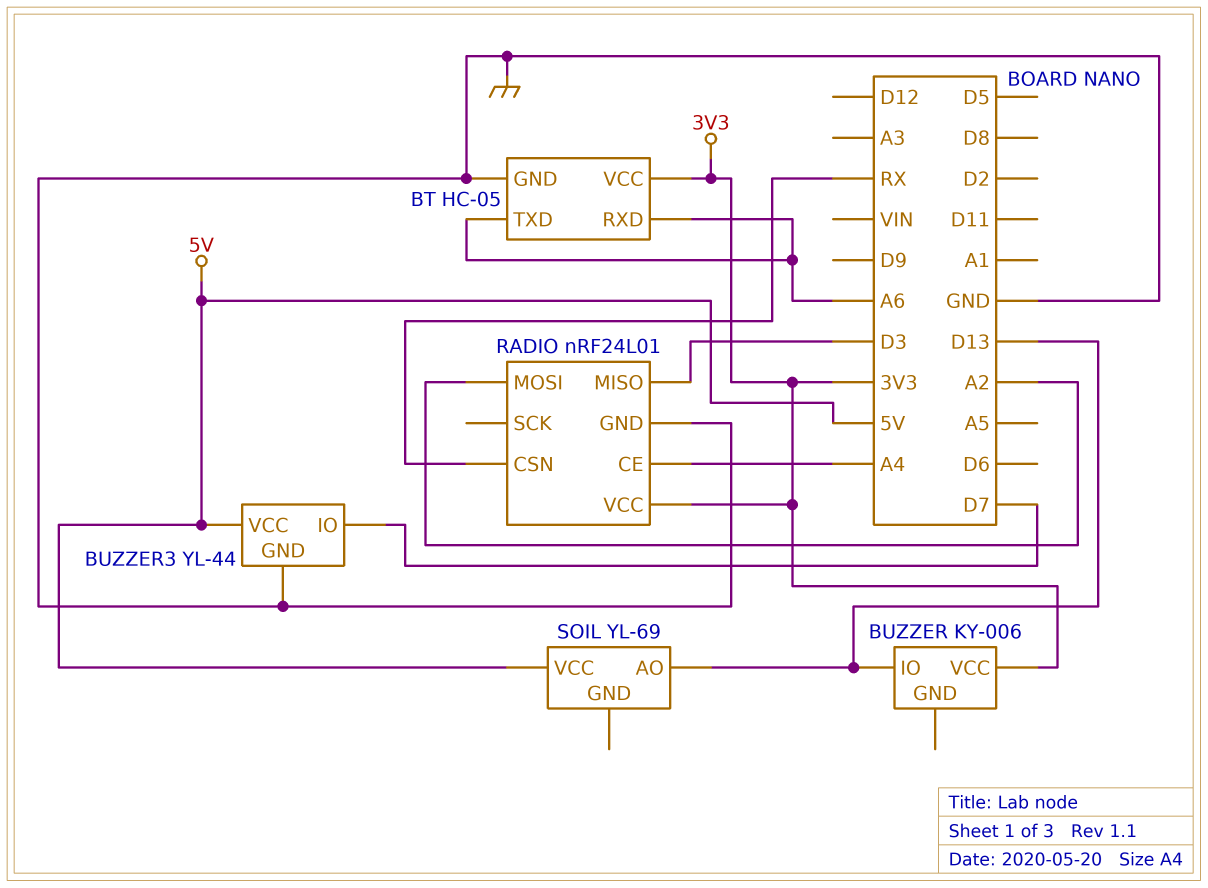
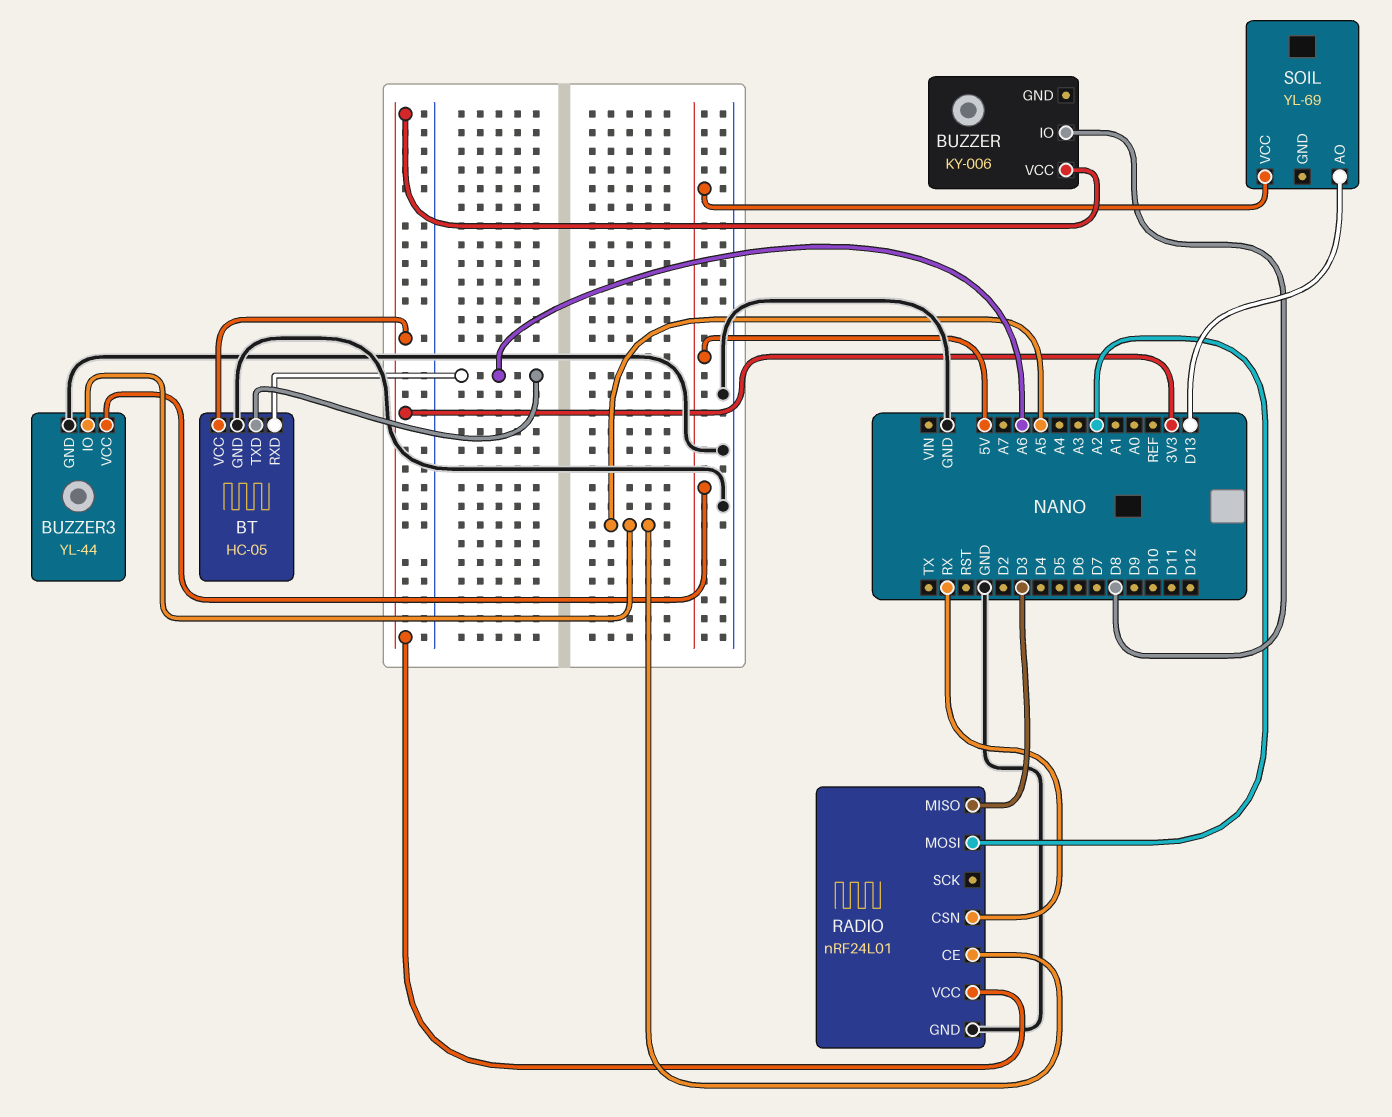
BUZZER pin IO: D13 -> D8
BUZZER3 pin IO: D7 -> A5
RADIO pin CE: A4 -> A5

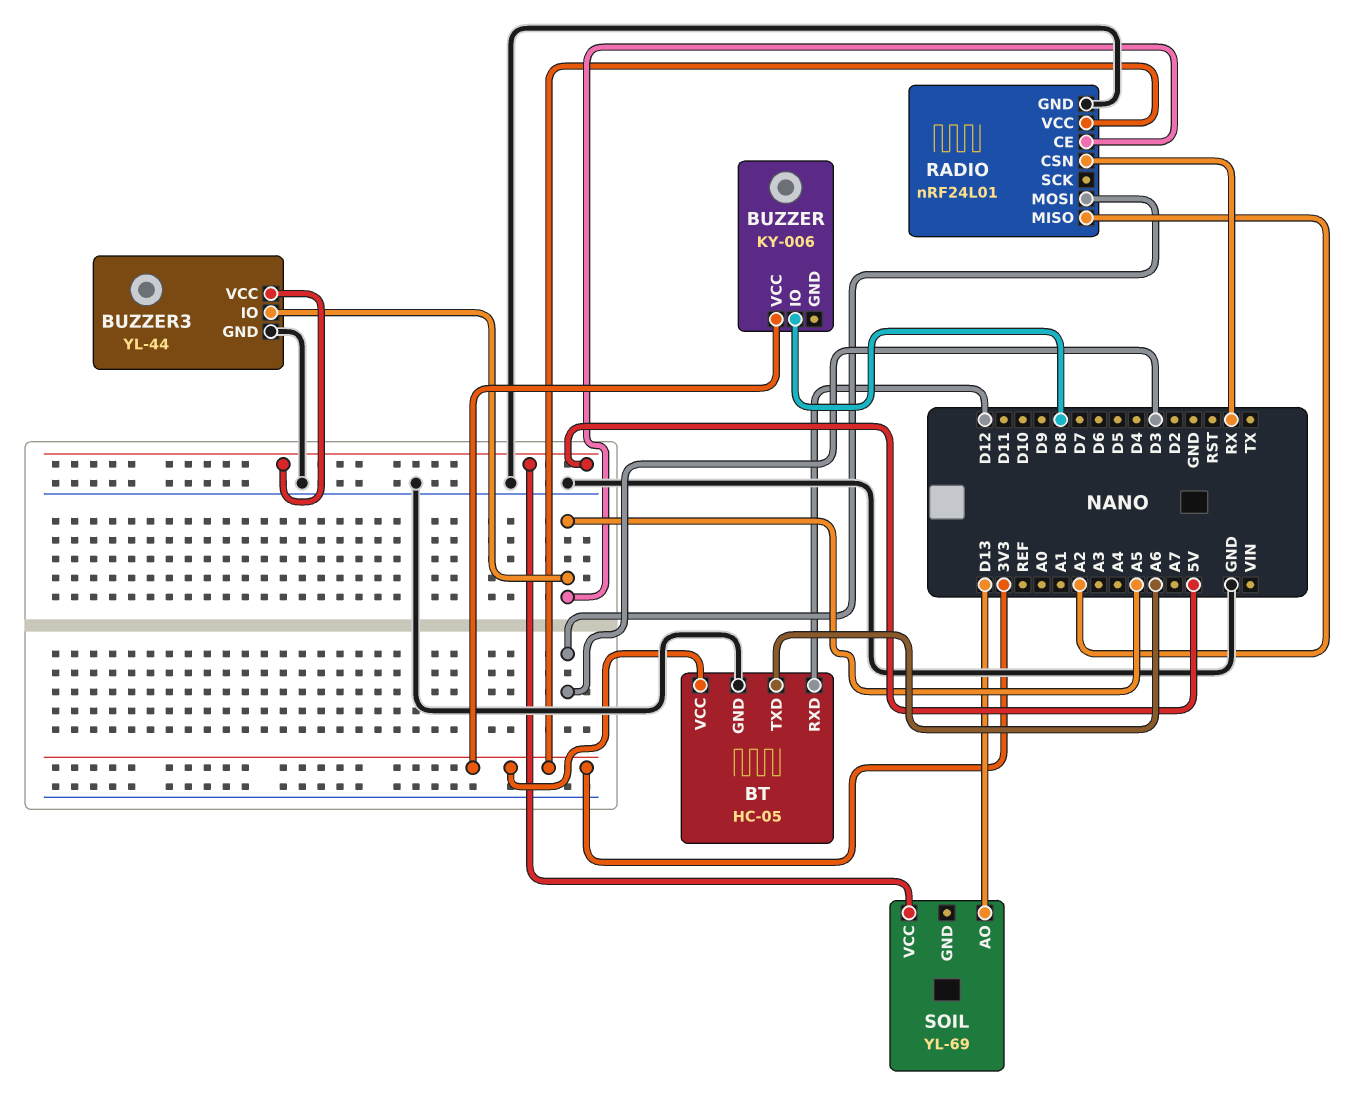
BT pin RXD: A6 -> D12
RADIO pin MISO: D3 -> A2
RADIO pin MOSI: A2 -> D3

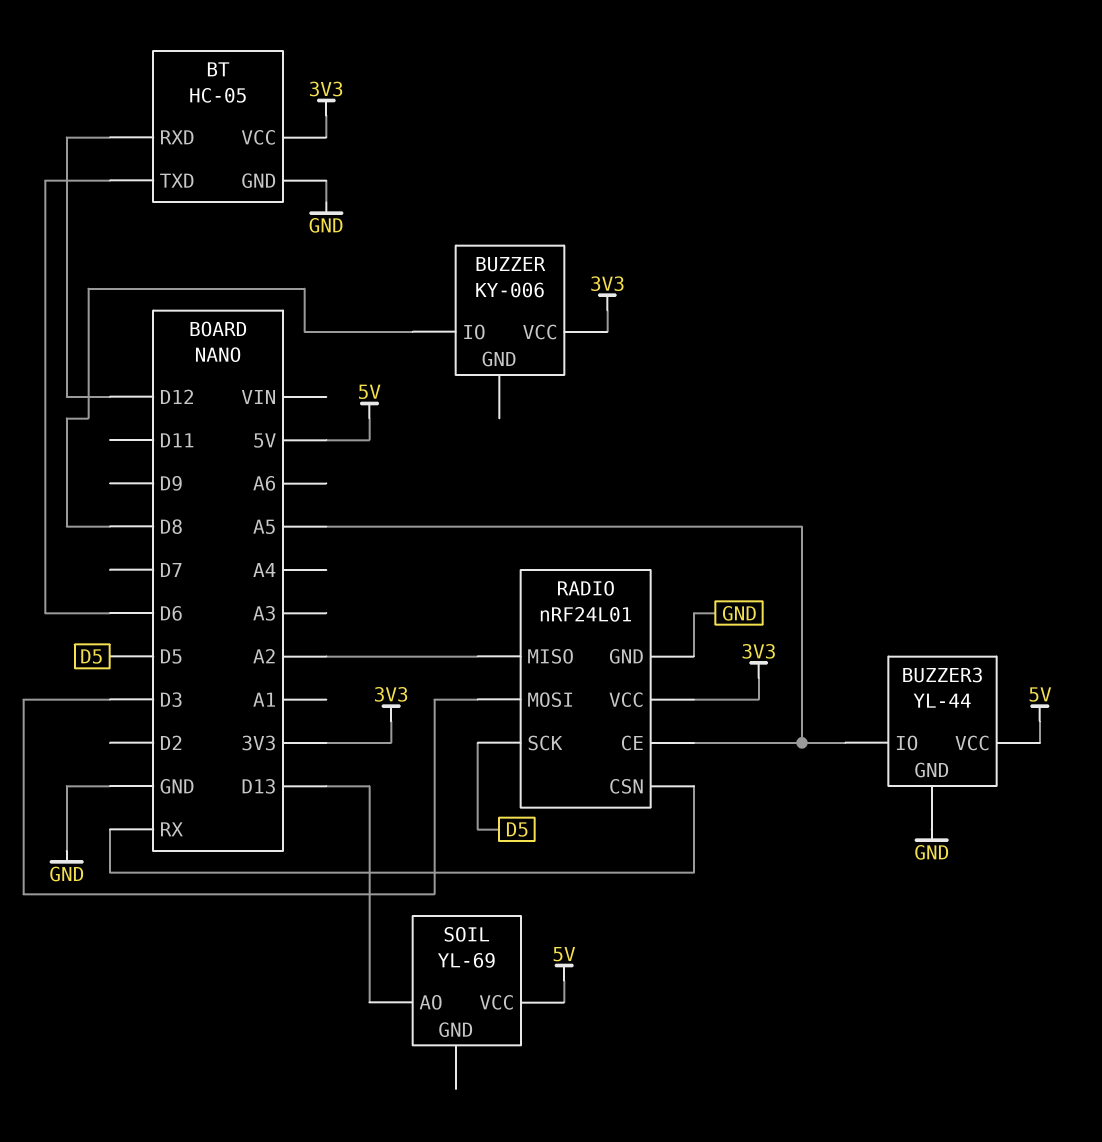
BT pin TXD: A6 -> D6
RADIO pin SCK: none -> D5

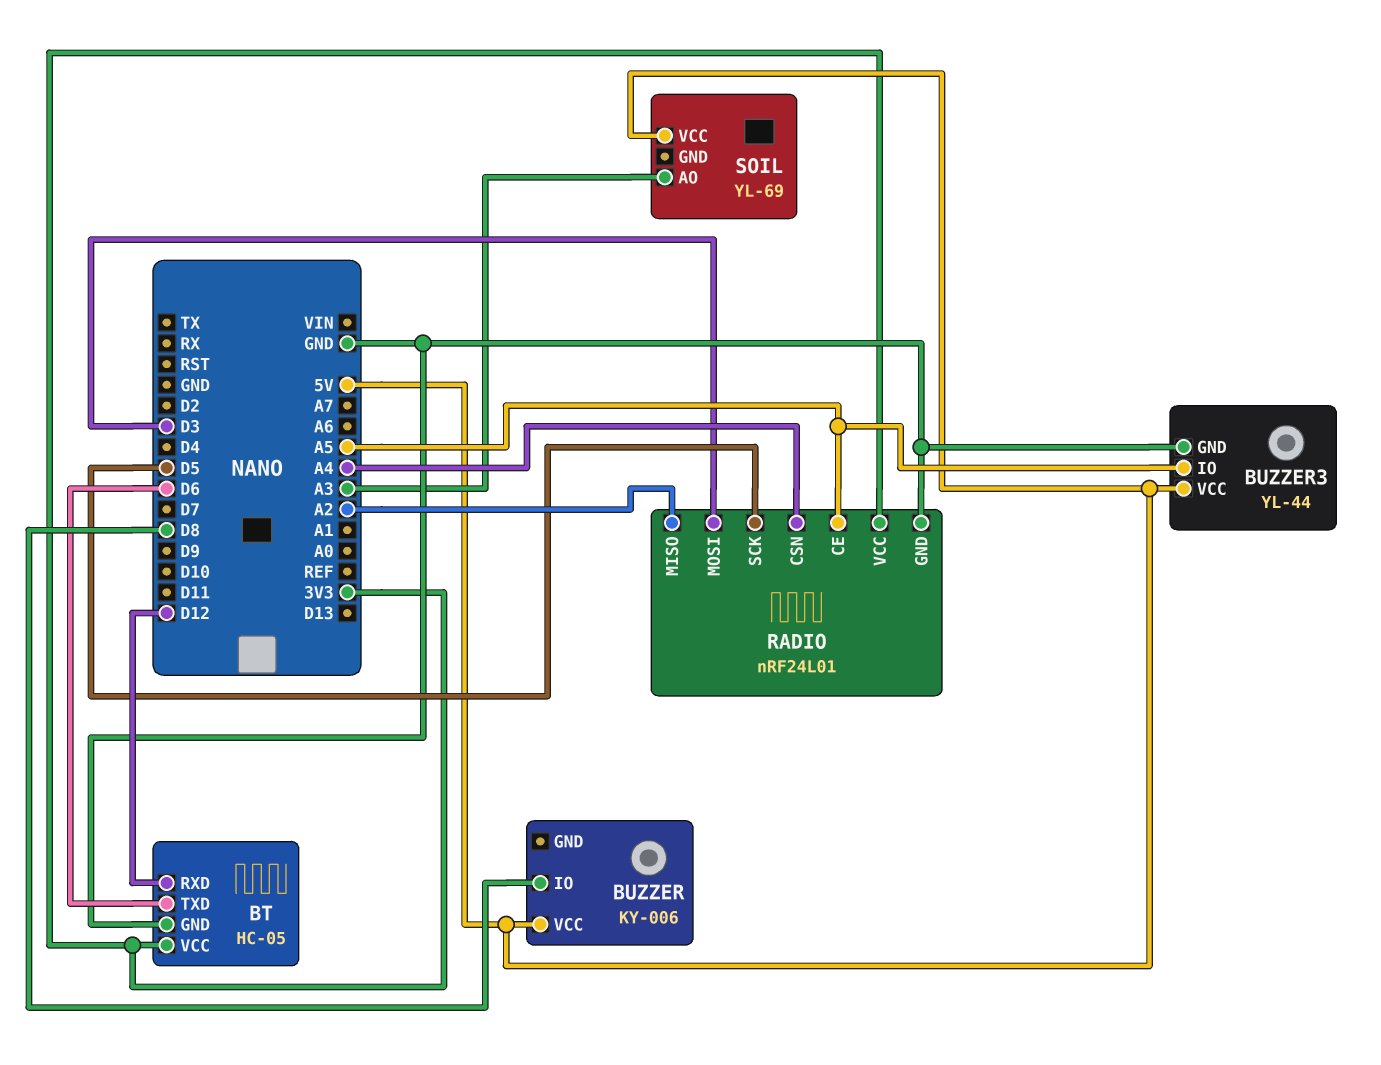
BUZZER pin VCC: 3V3 -> 5V
RADIO pin CSN: RX -> A4
SOIL pin AO: D13 -> A3

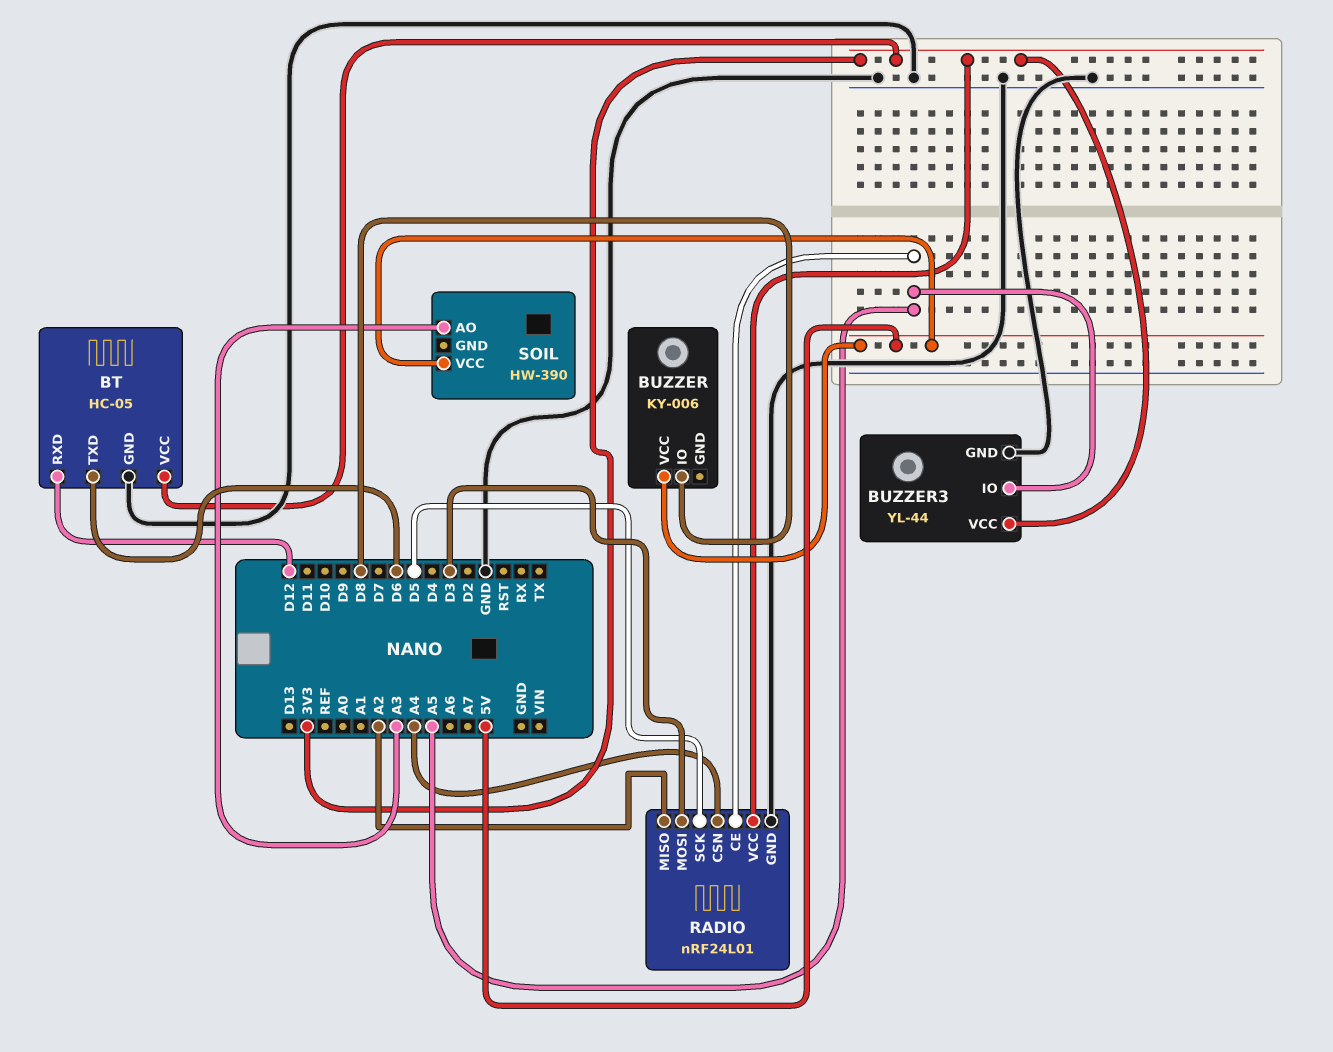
BUZZER3 pin VCC: 5V -> 3V3
SOIL: YL-69 -> HW-390

